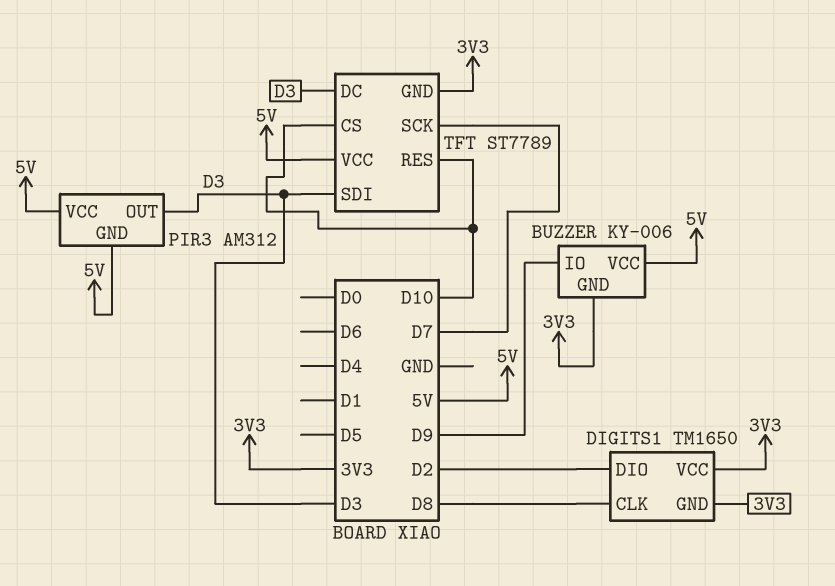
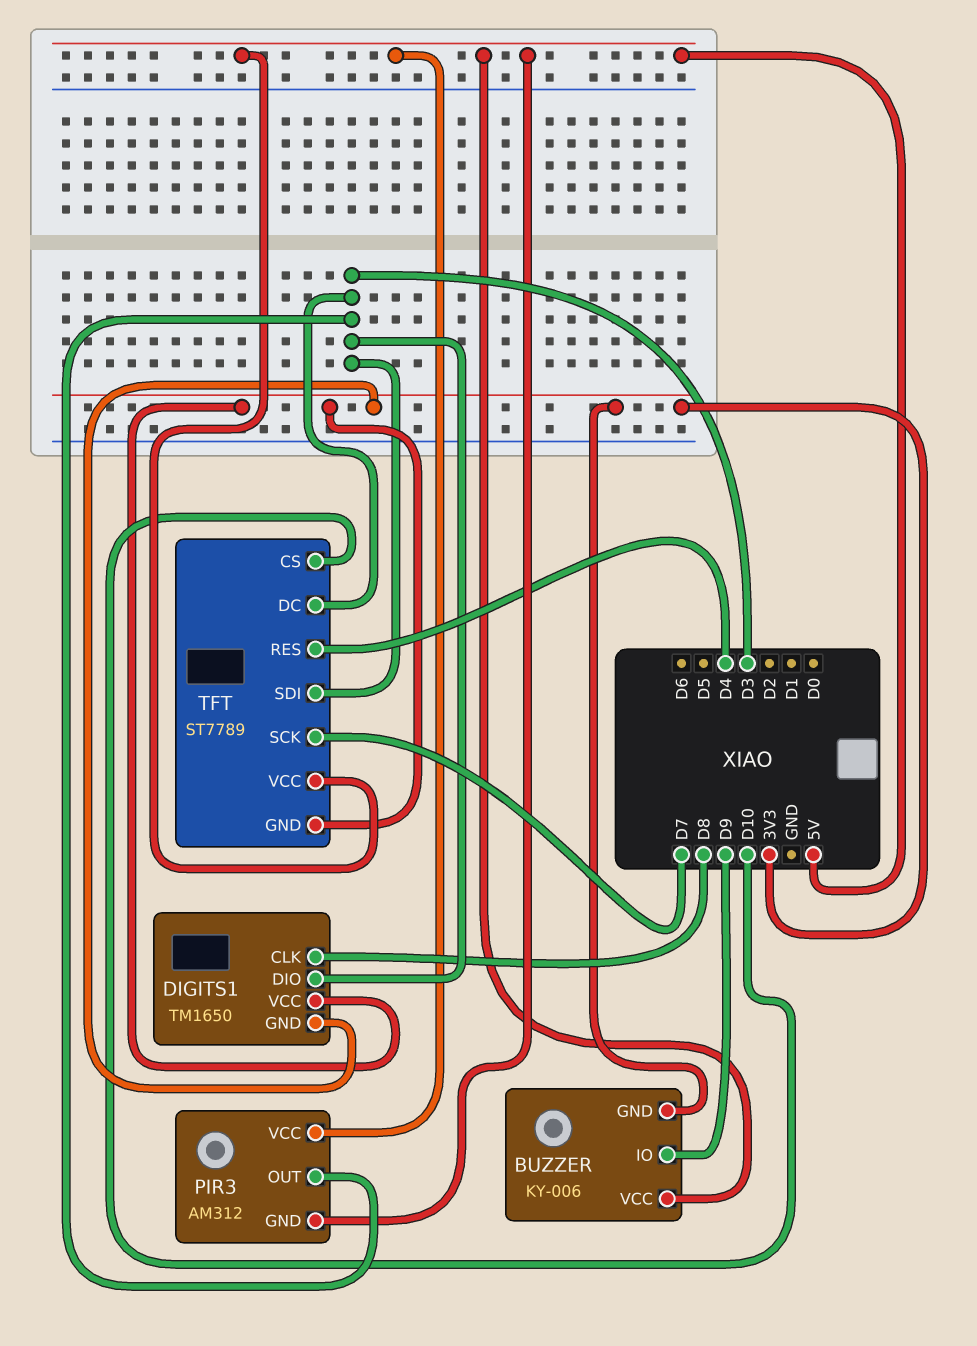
DIGITS1 pin DIO: D2 -> D3
TFT pin RES: D10 -> D4

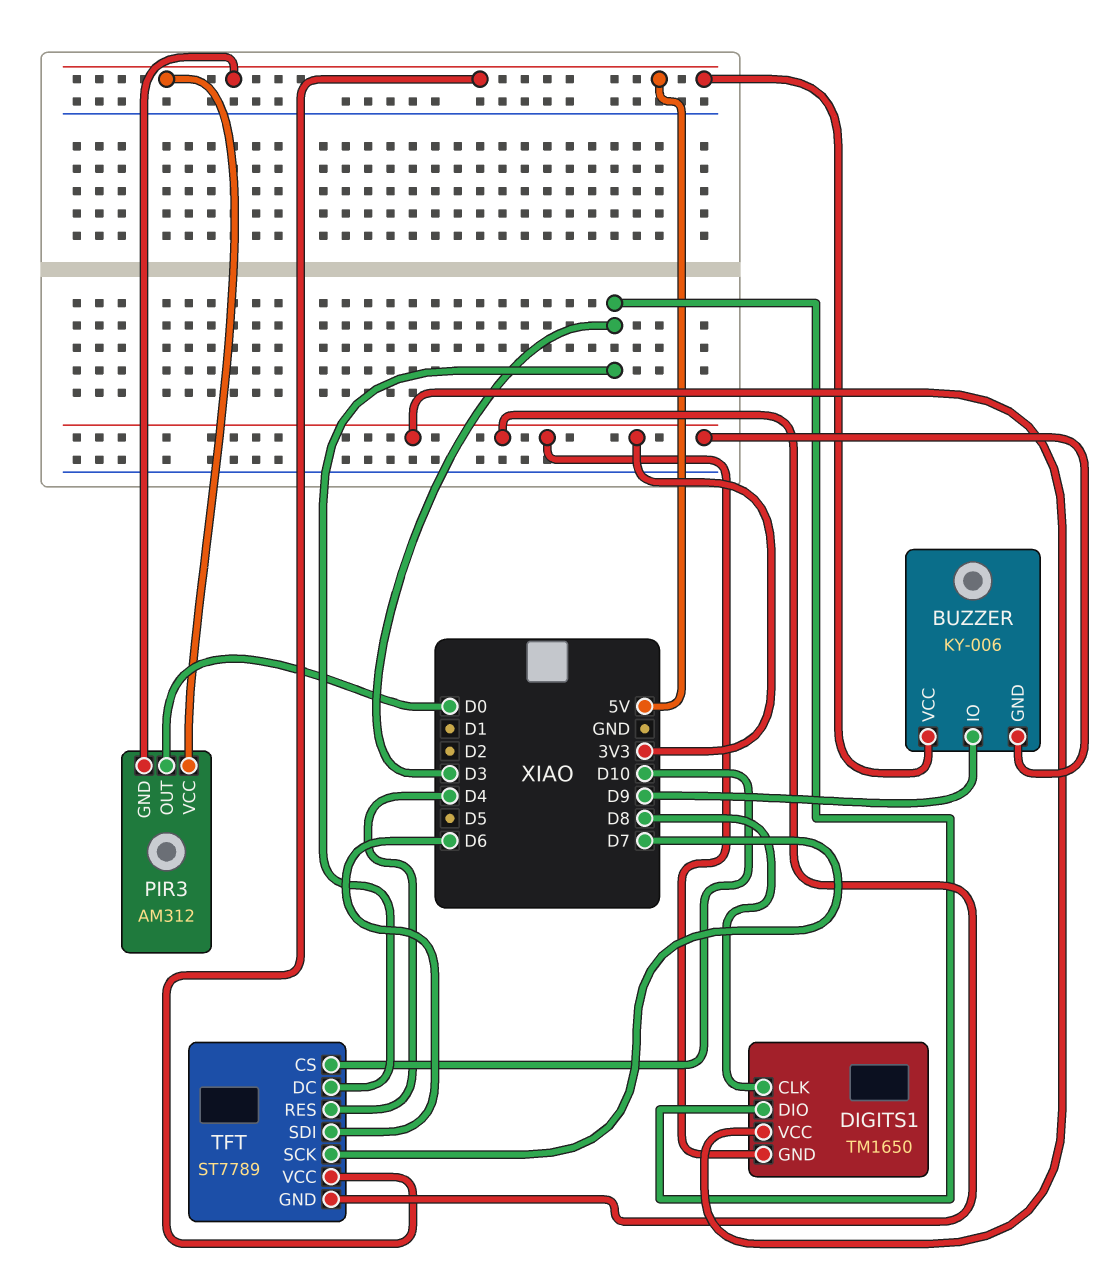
PIR3 pin OUT: D3 -> D0
TFT pin SDI: D3 -> D6

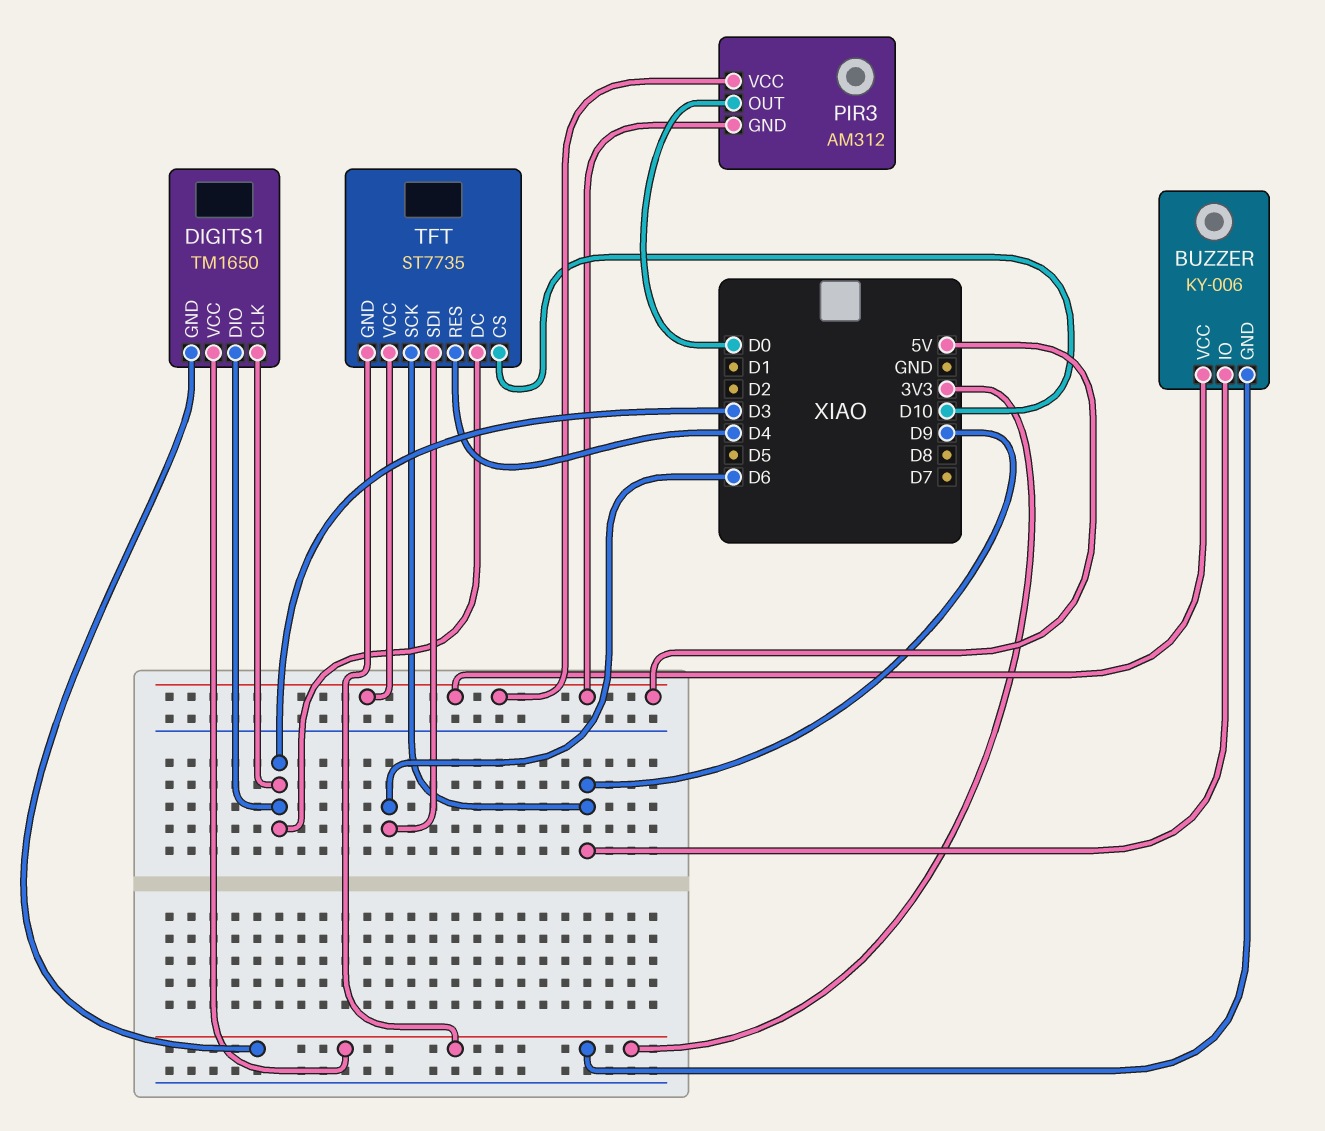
DIGITS1 pin CLK: D8 -> D3
TFT: ST7789 -> ST7735
TFT pin SCK: D7 -> D9

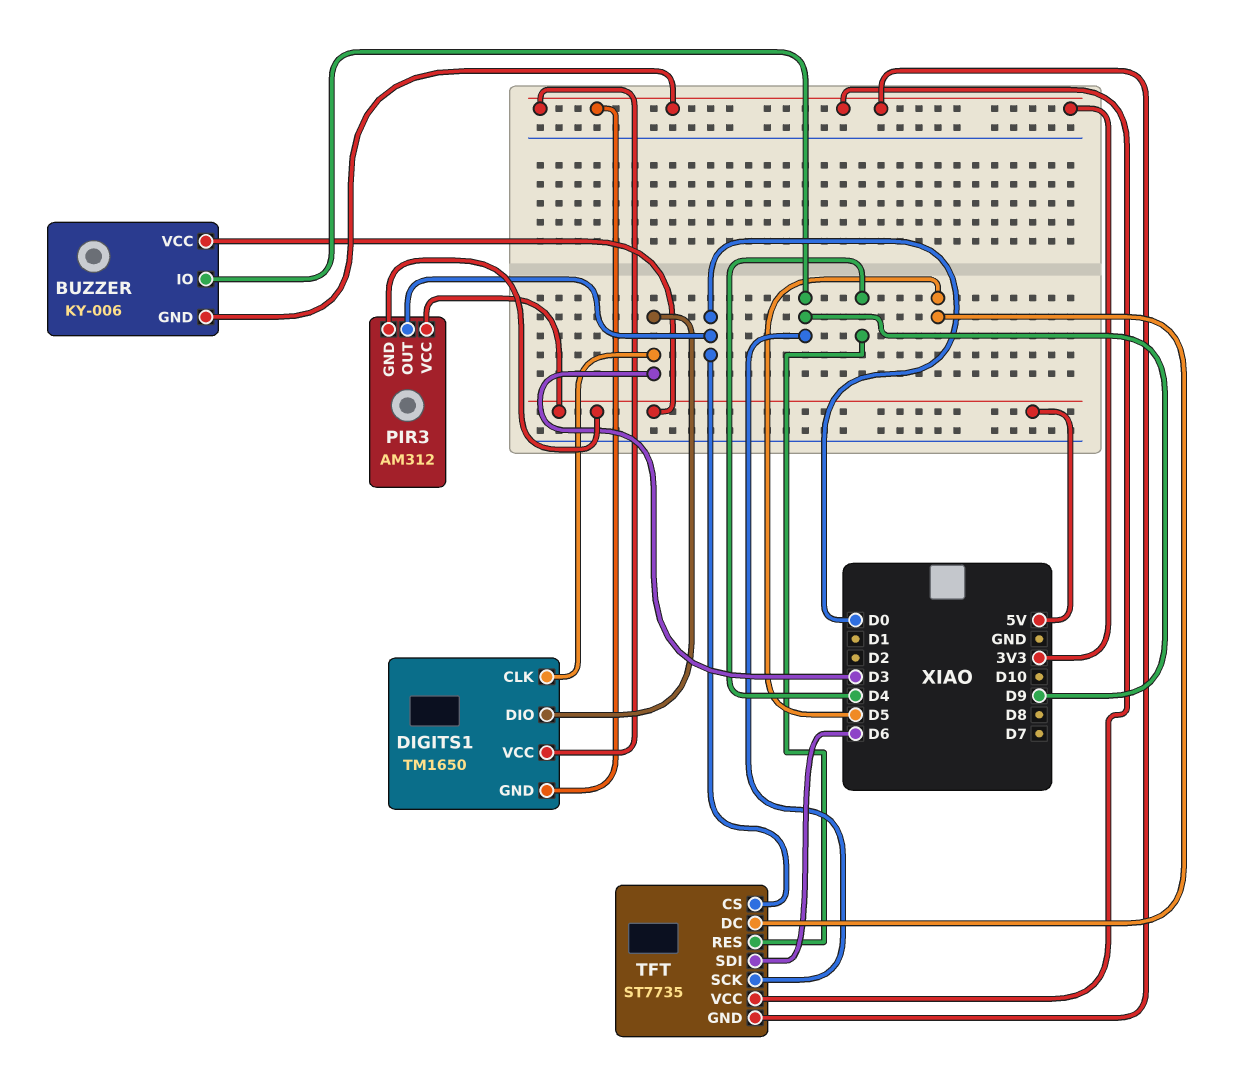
TFT pin CS: D10 -> D0
TFT pin DC: D3 -> D5
TFT pin VCC: 5V -> 3V3

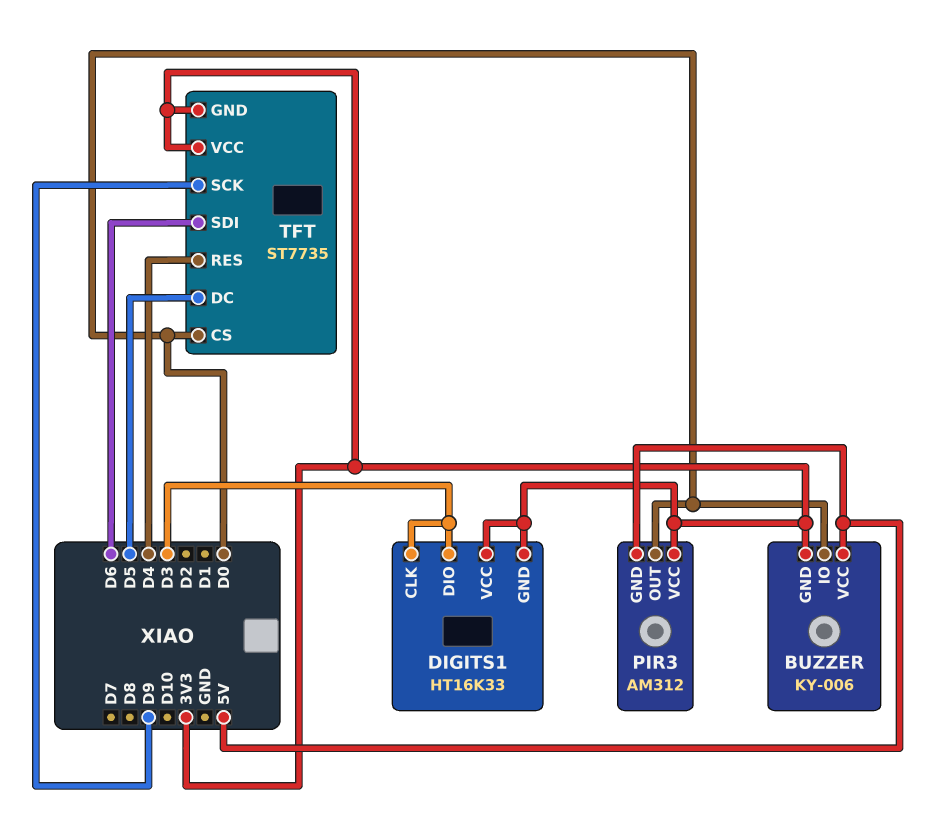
BUZZER pin IO: D9 -> D0
DIGITS1: TM1650 -> HT16K33
PIR3 pin VCC: 5V -> 3V3

